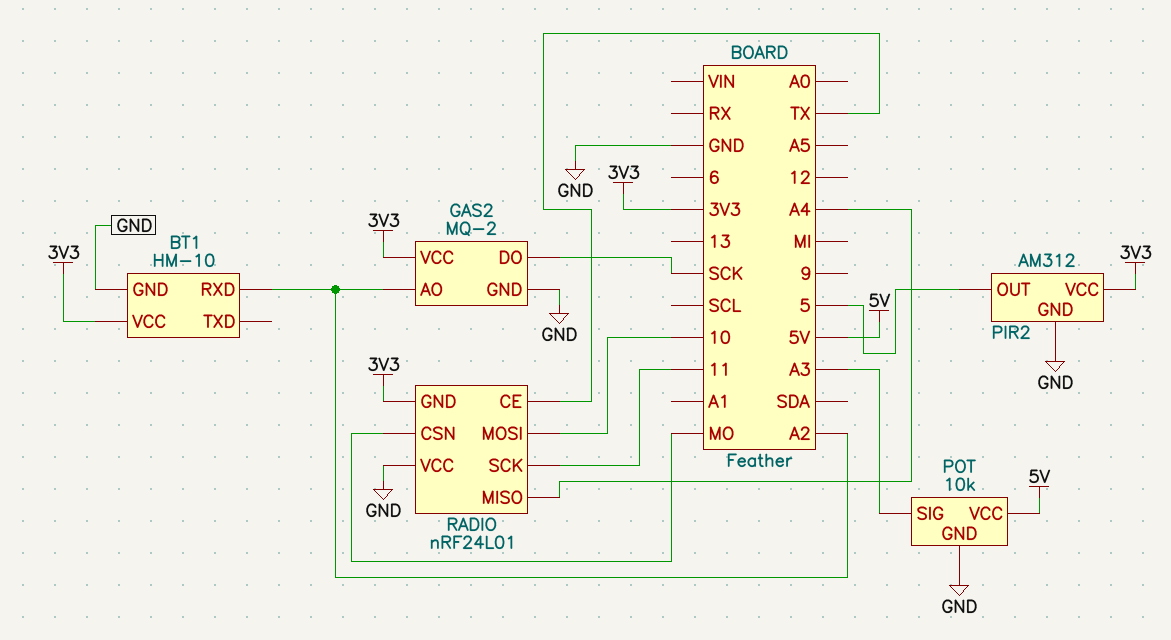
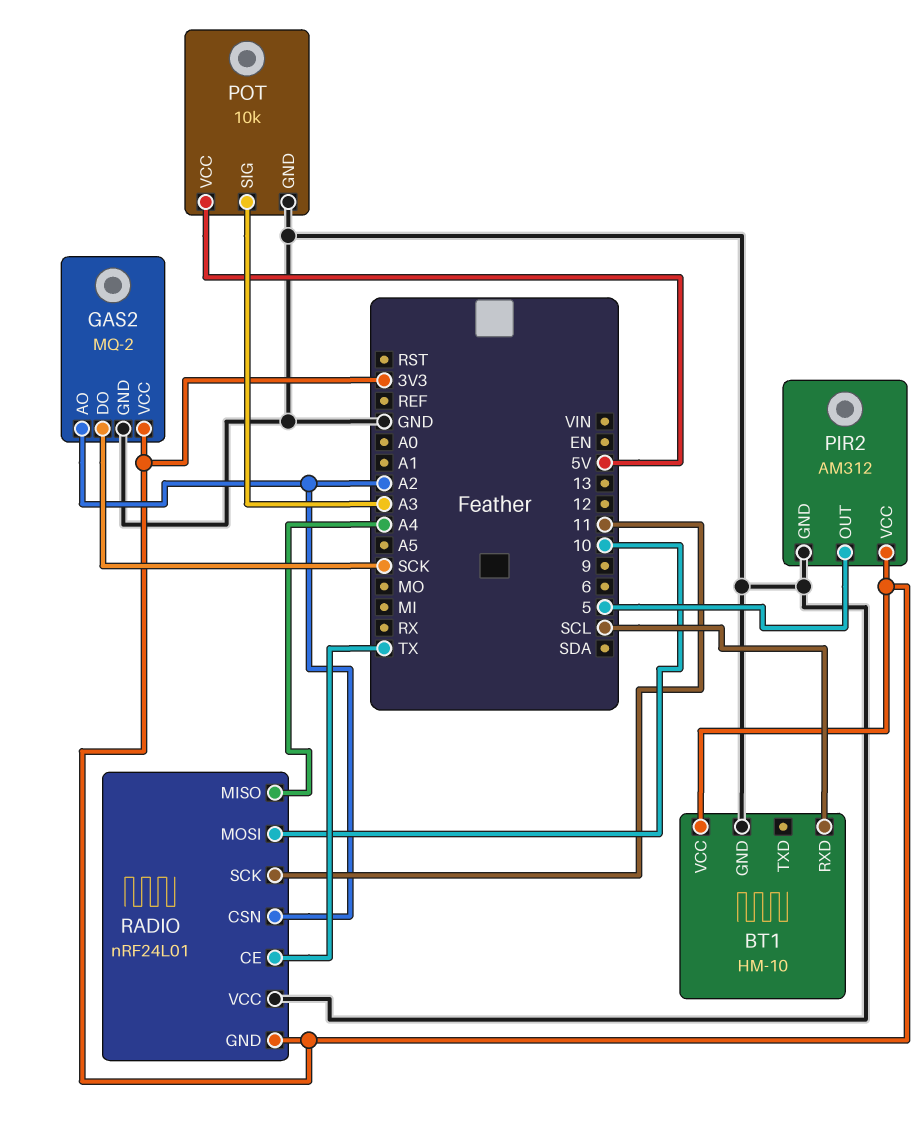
BT1 pin RXD: A2 -> SCL
RADIO pin CSN: MO -> A2

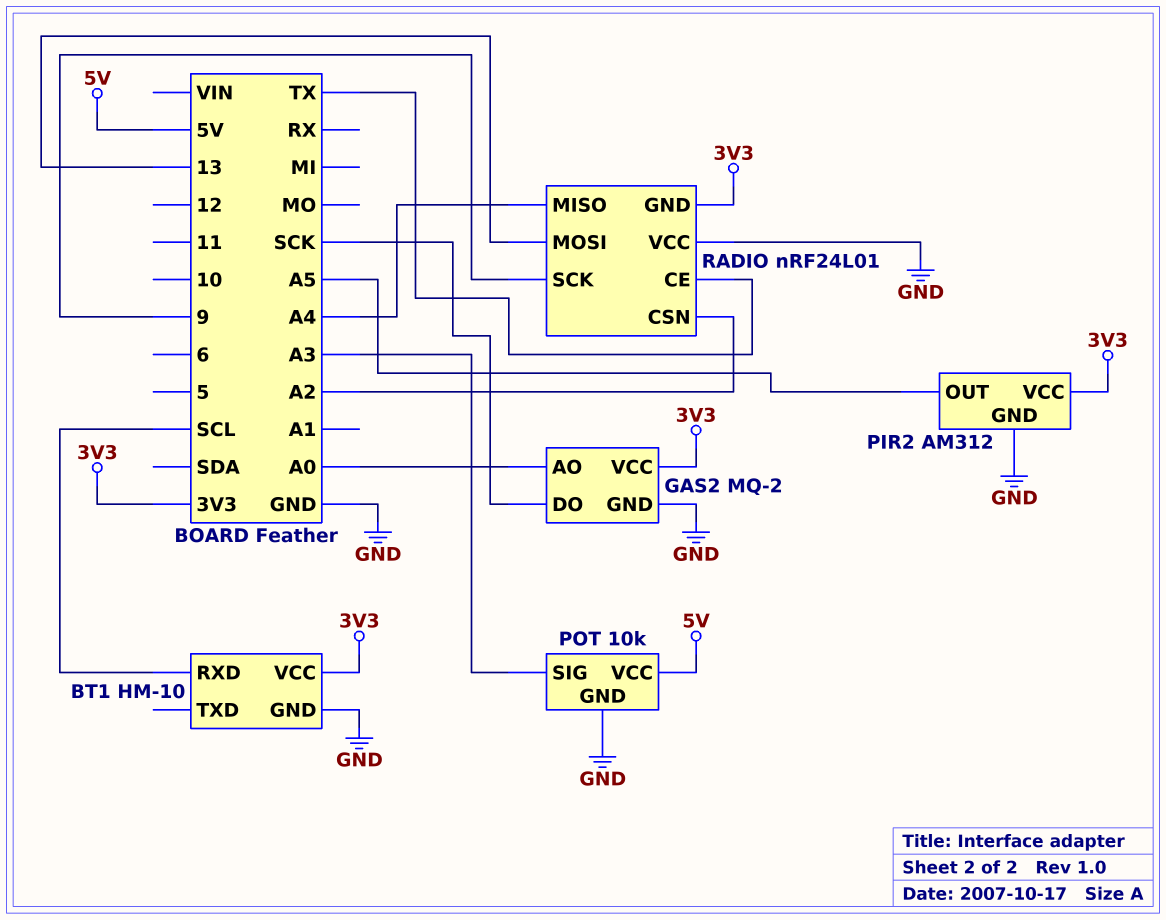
GAS2 pin AO: A2 -> A0
PIR2 pin OUT: 5 -> A5
RADIO pin MOSI: 10 -> 13
RADIO pin SCK: 11 -> 9

